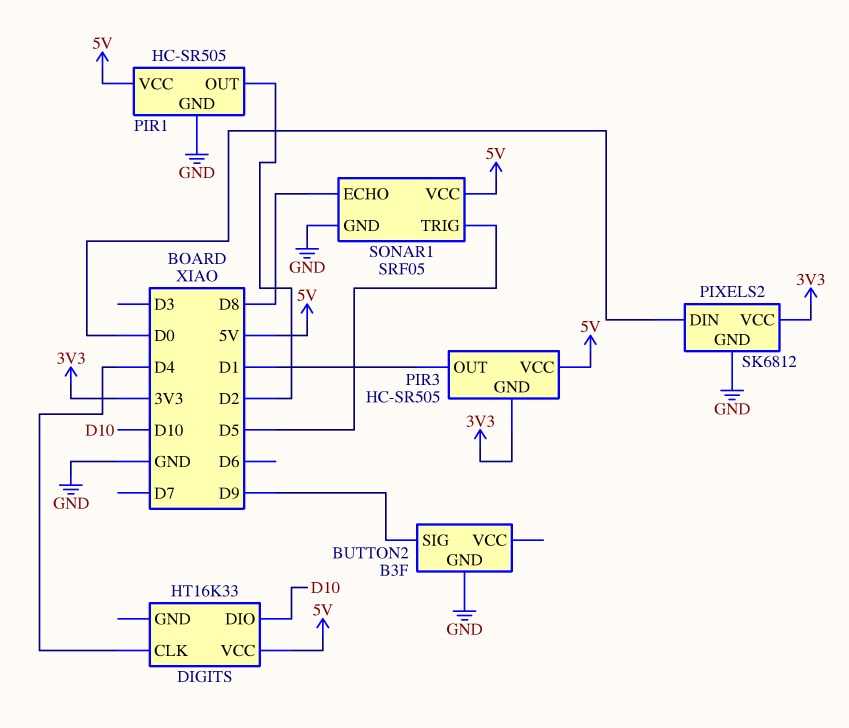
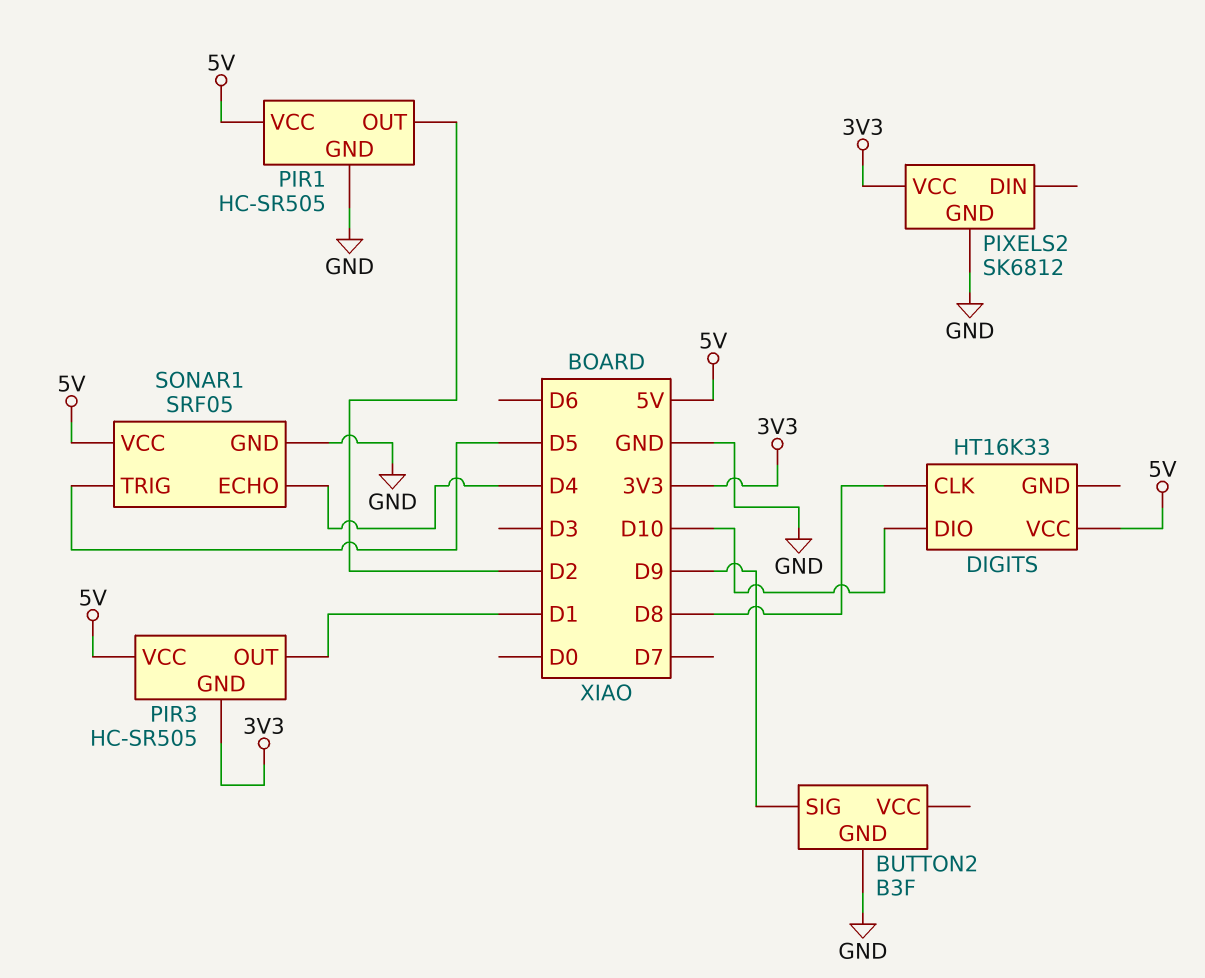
DIGITS pin CLK: D4 -> D8
PIXELS2 pin DIN: D0 -> none
SONAR1 pin ECHO: D8 -> D4

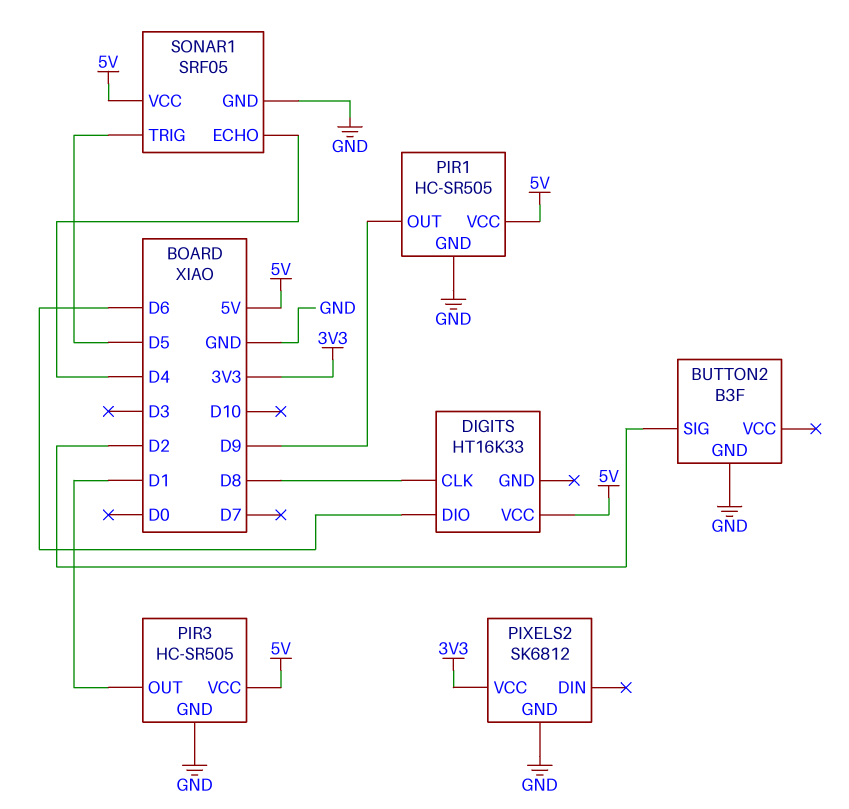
BUTTON2 pin SIG: D9 -> D2
DIGITS pin DIO: D10 -> D6
PIR1 pin OUT: D2 -> D9
PIR3 pin GND: 3V3 -> GND

